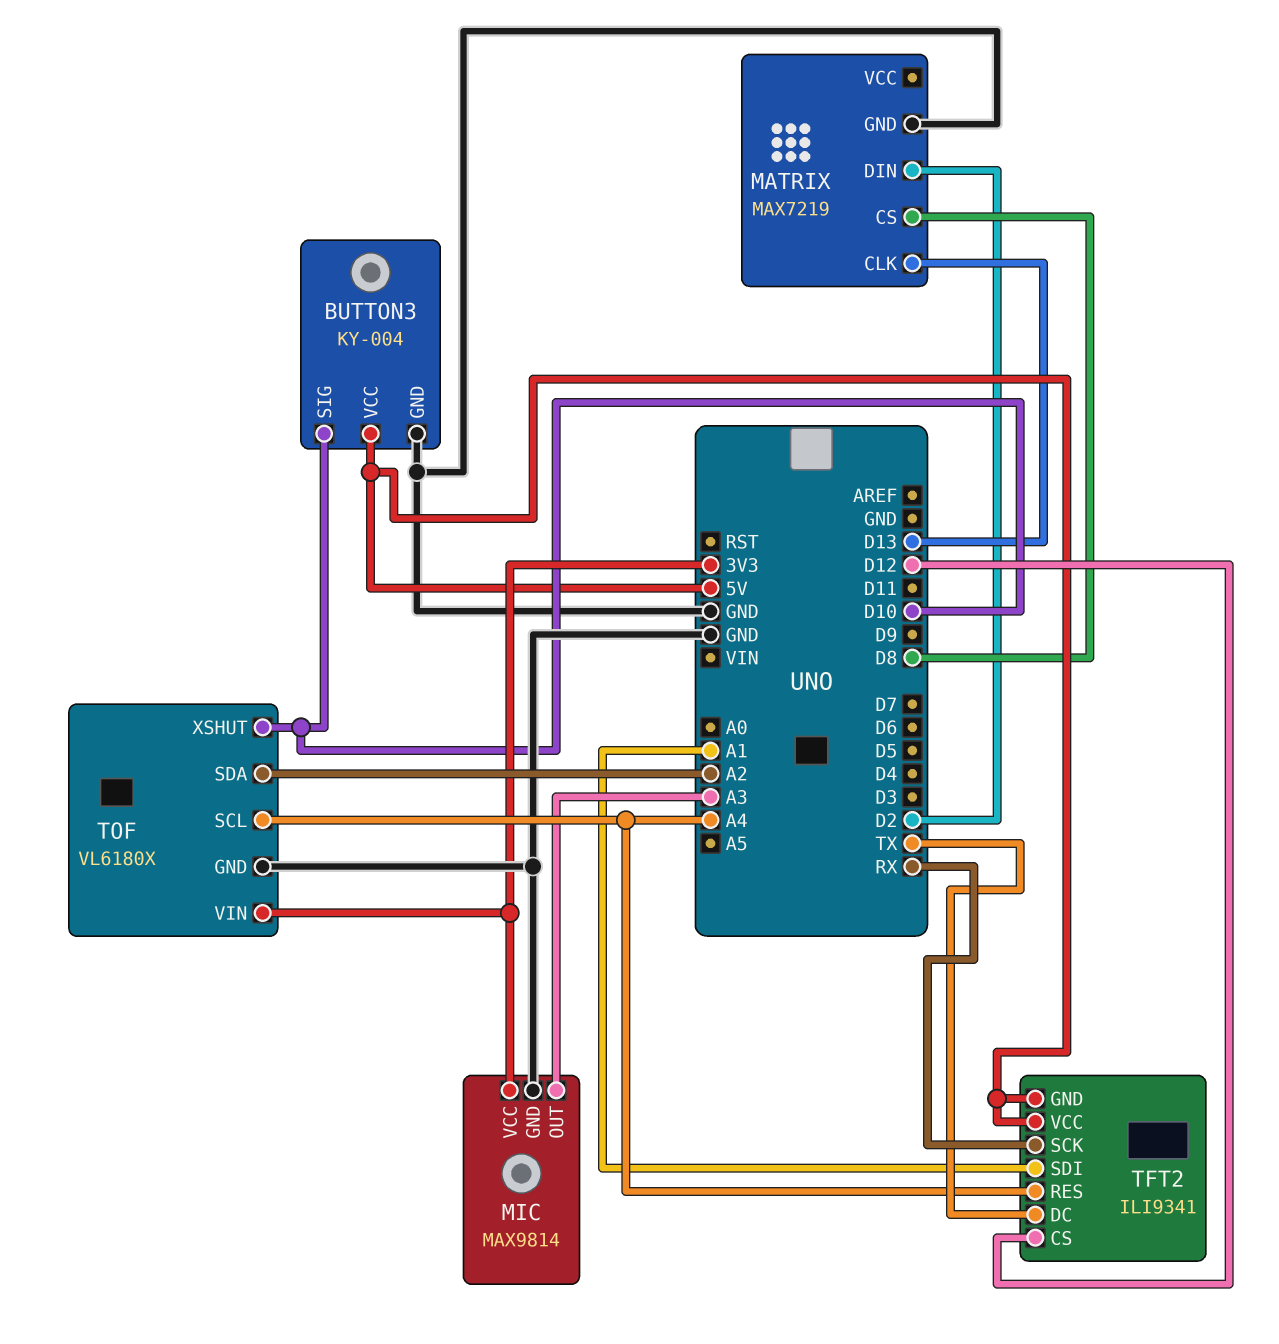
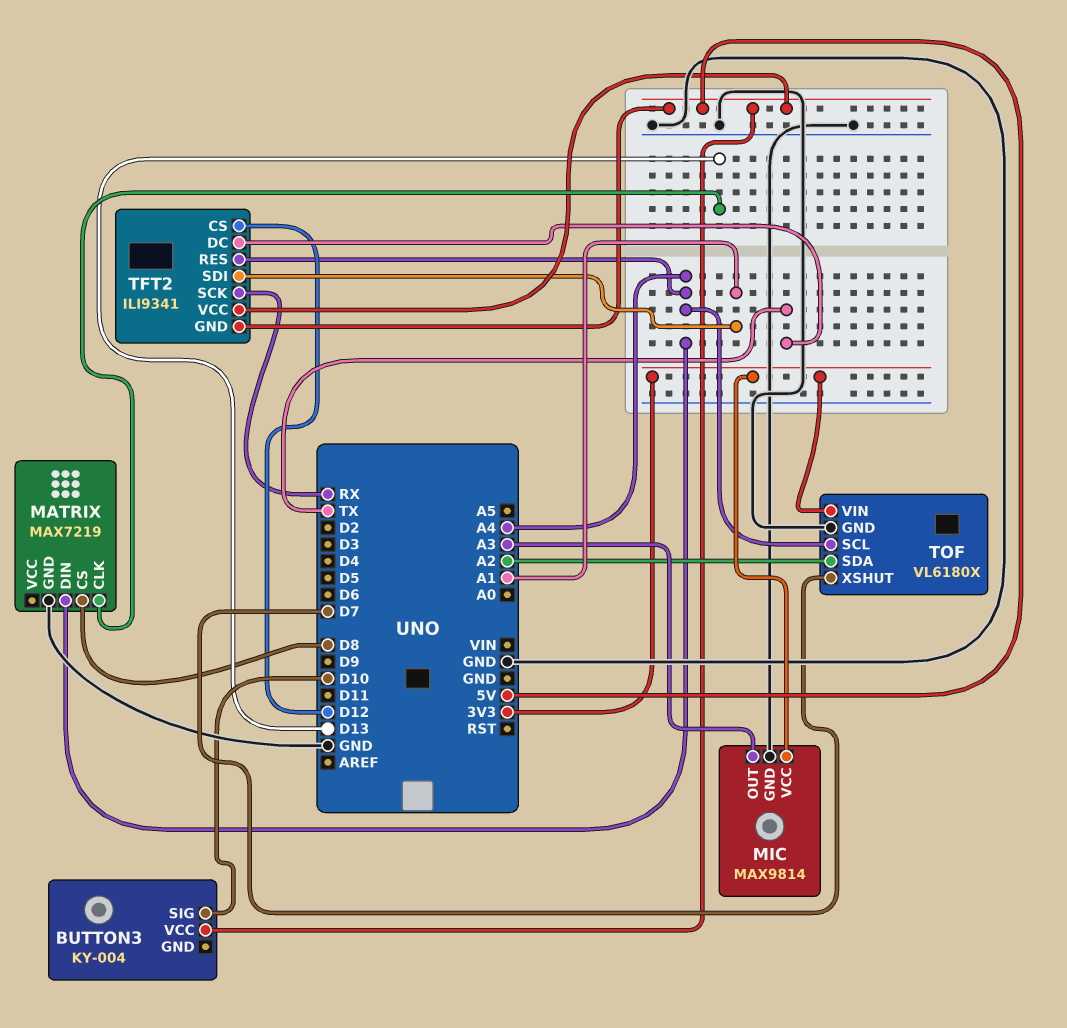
BUTTON3 pin GND: GND -> none
MATRIX pin DIN: D2 -> A4
TOF pin XSHUT: D10 -> D7

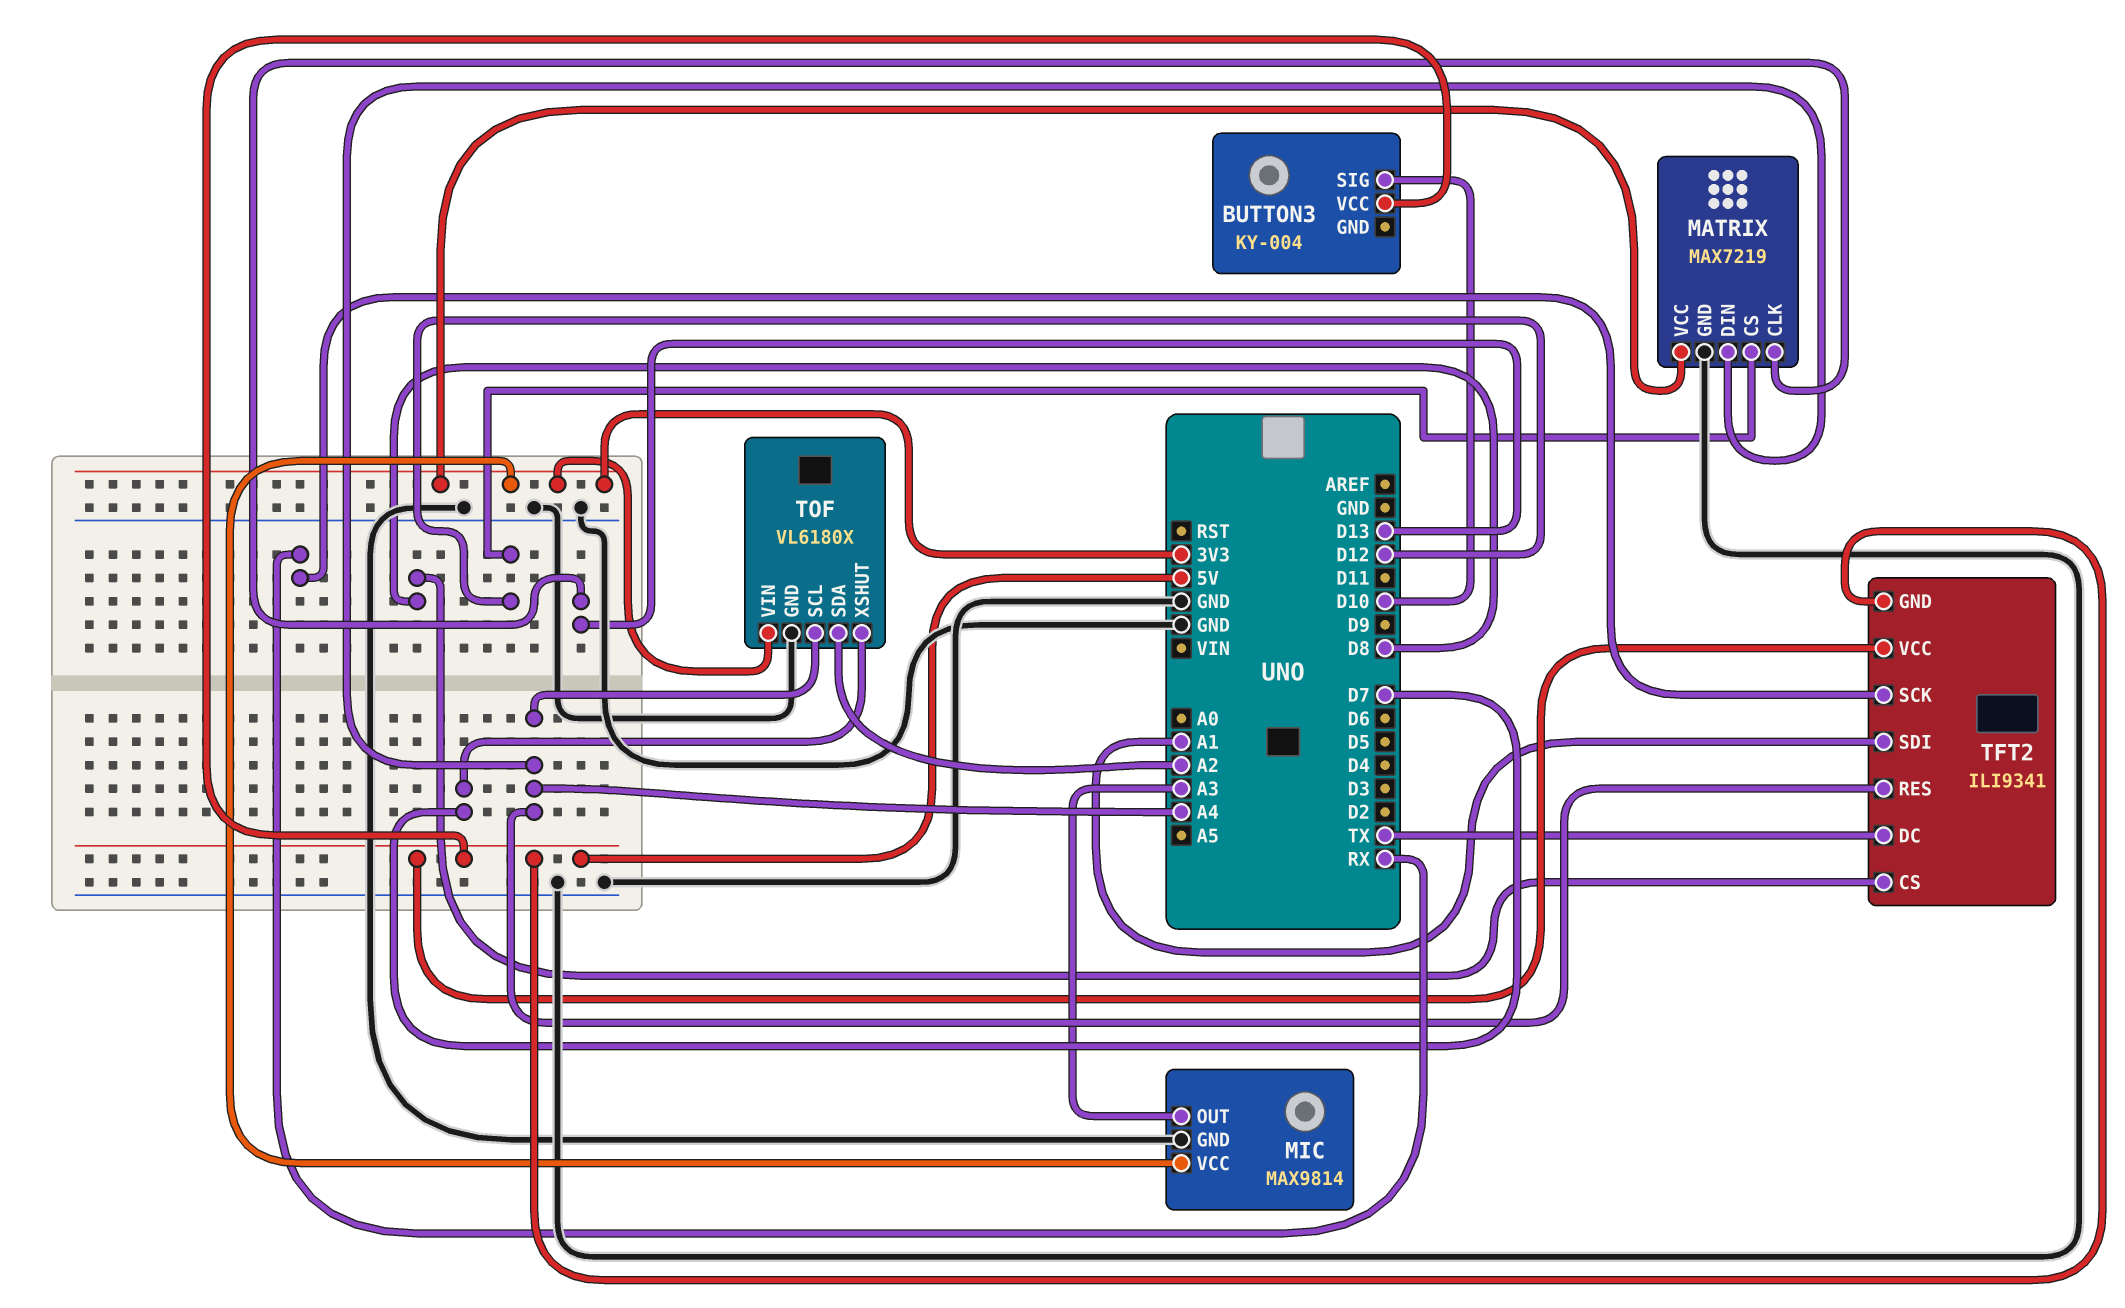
MATRIX pin CS: D8 -> D12
MATRIX pin VCC: none -> 3V3
TFT2 pin CS: D12 -> D8

